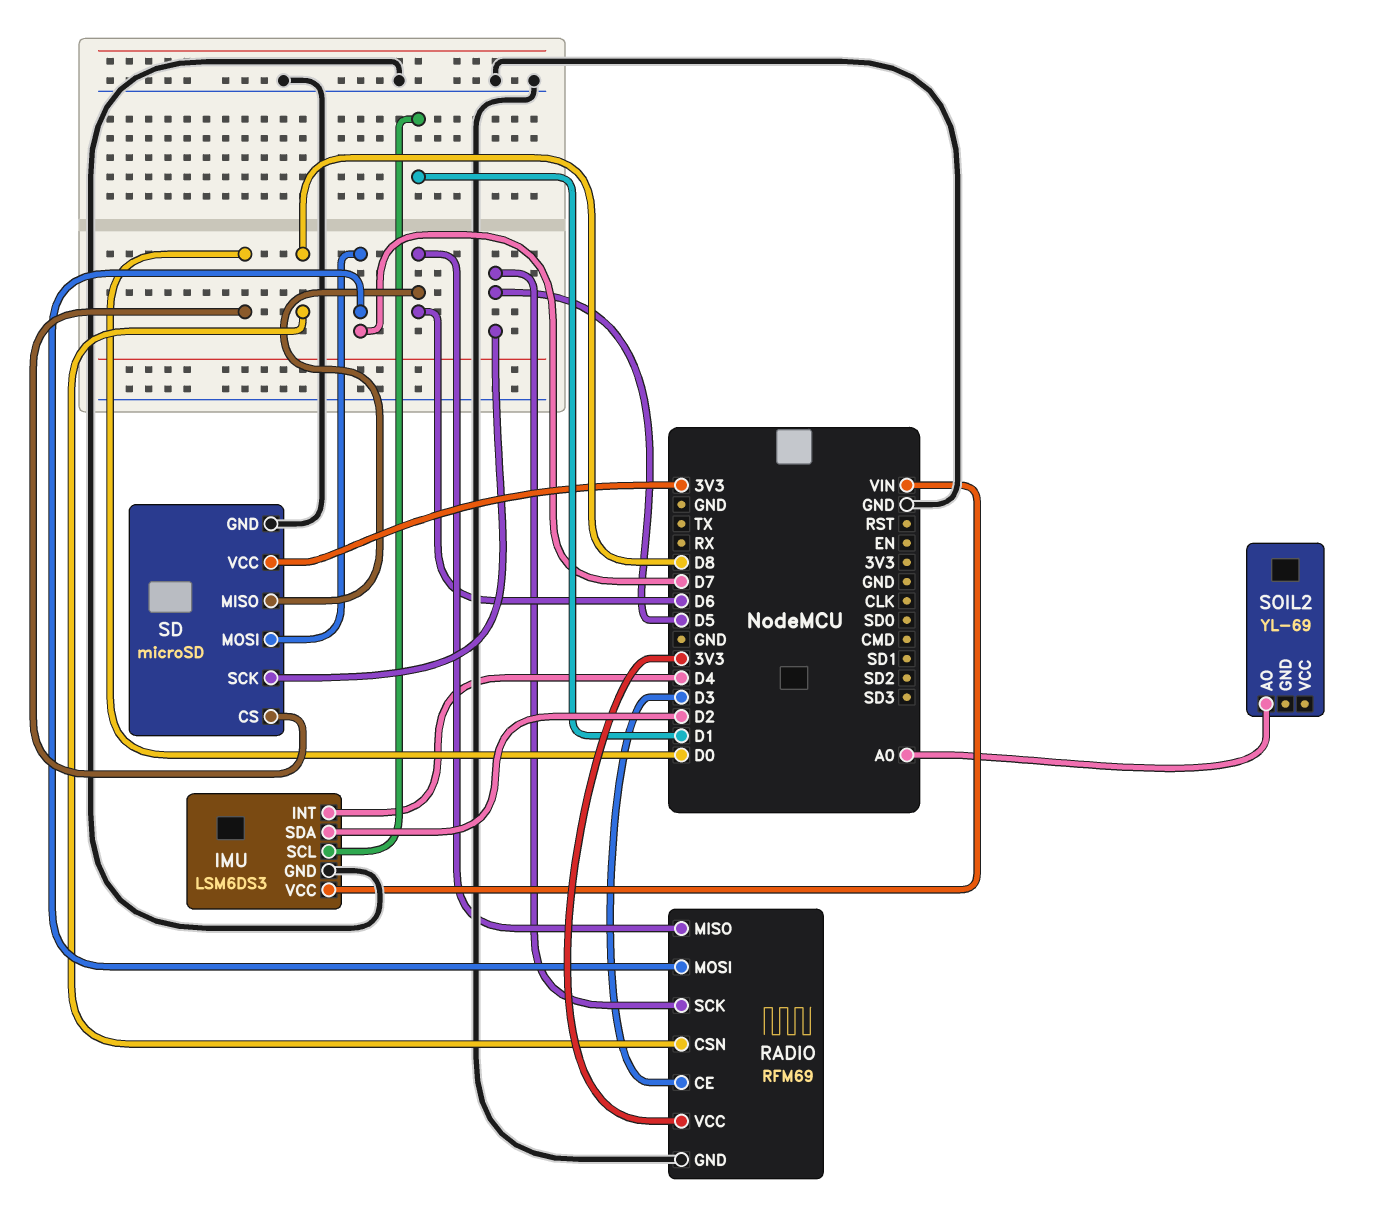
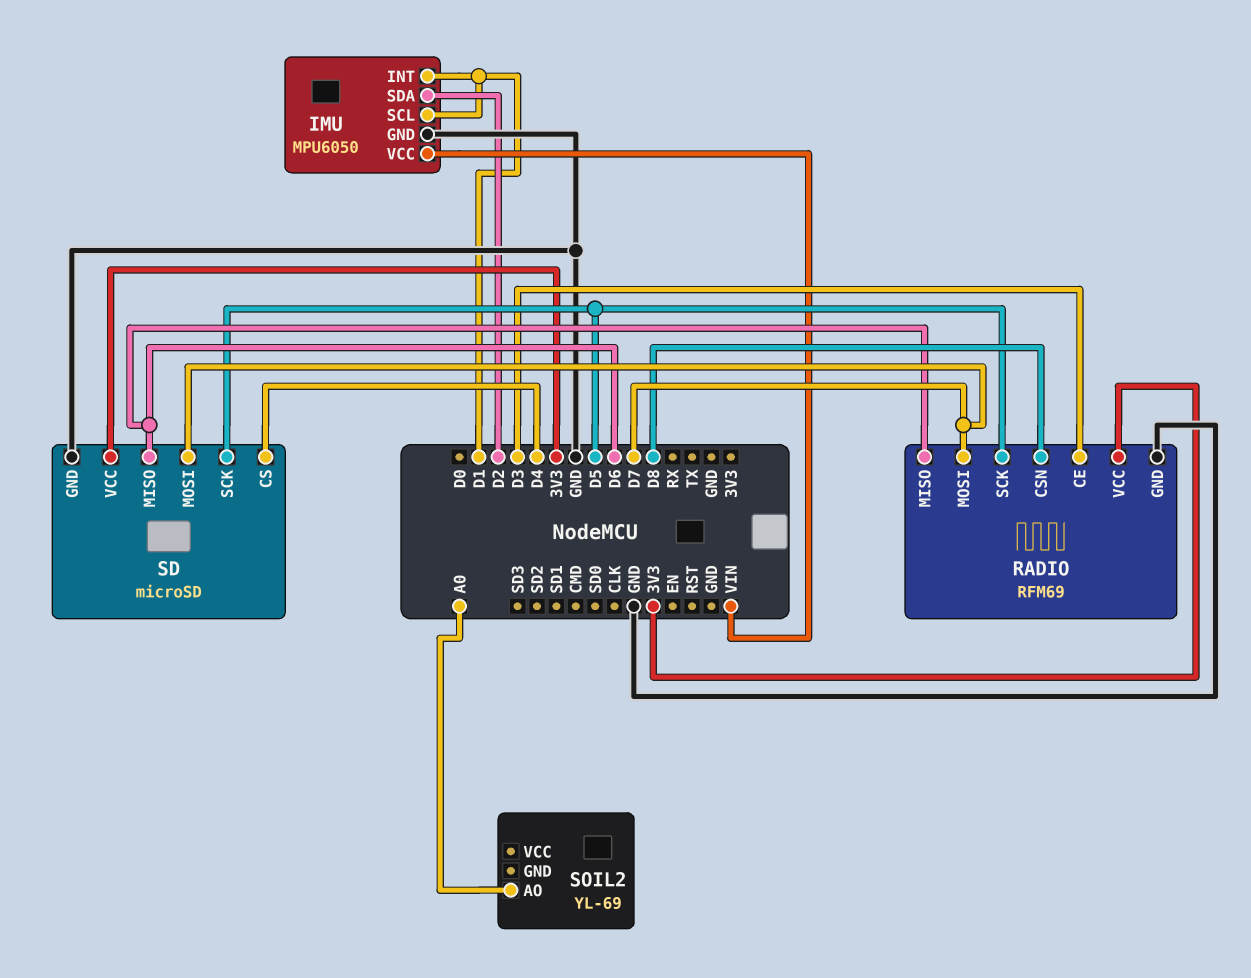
IMU: LSM6DS3 -> MPU6050
IMU pin INT: D4 -> D1
SD pin CS: D0 -> D4

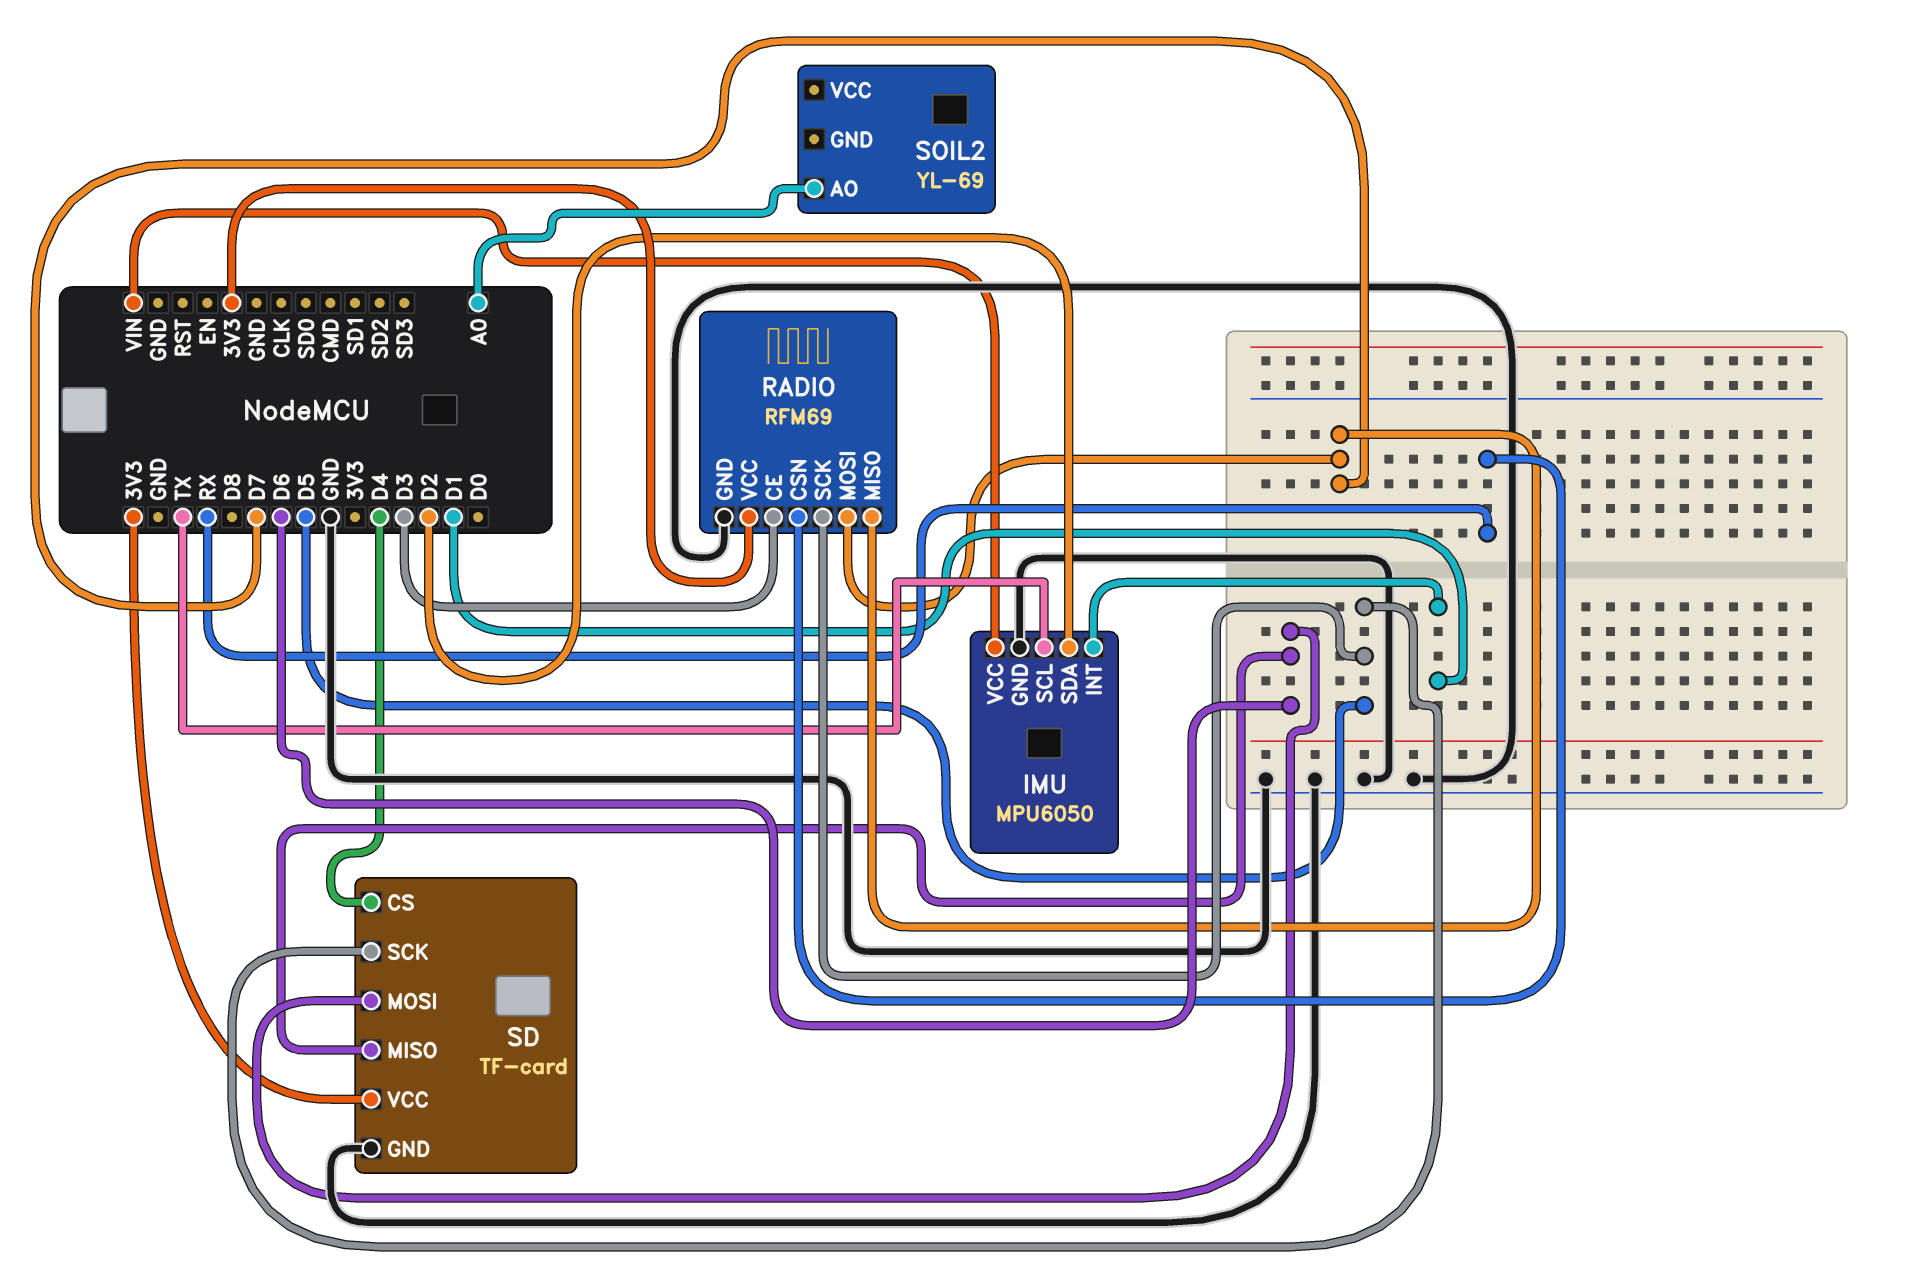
IMU pin SCL: D1 -> TX
RADIO pin CSN: D8 -> RX
RADIO pin MISO: D6 -> D7
SD: microSD -> TF-card
SD pin MOSI: D7 -> D6

